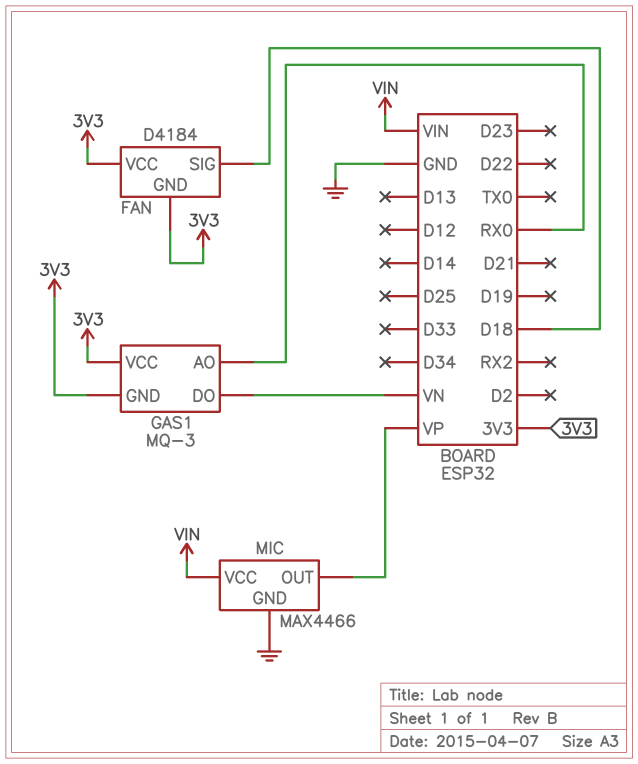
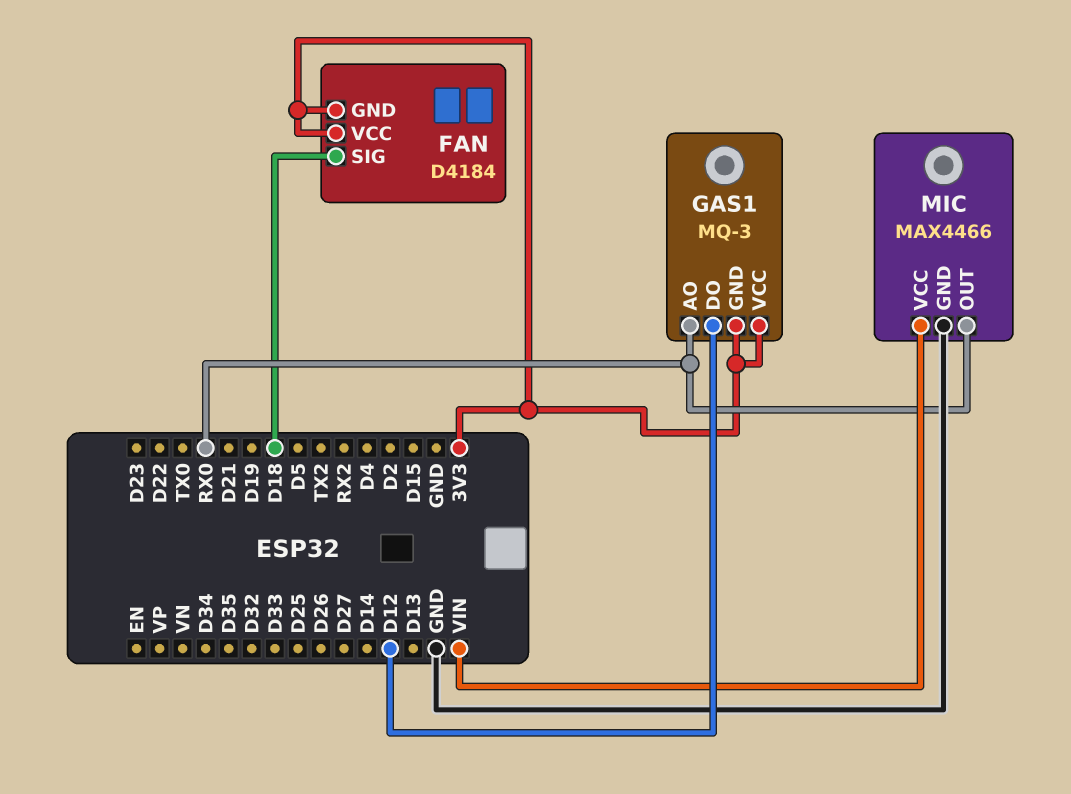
GAS1 pin DO: VN -> D12
MIC pin OUT: VP -> RX0

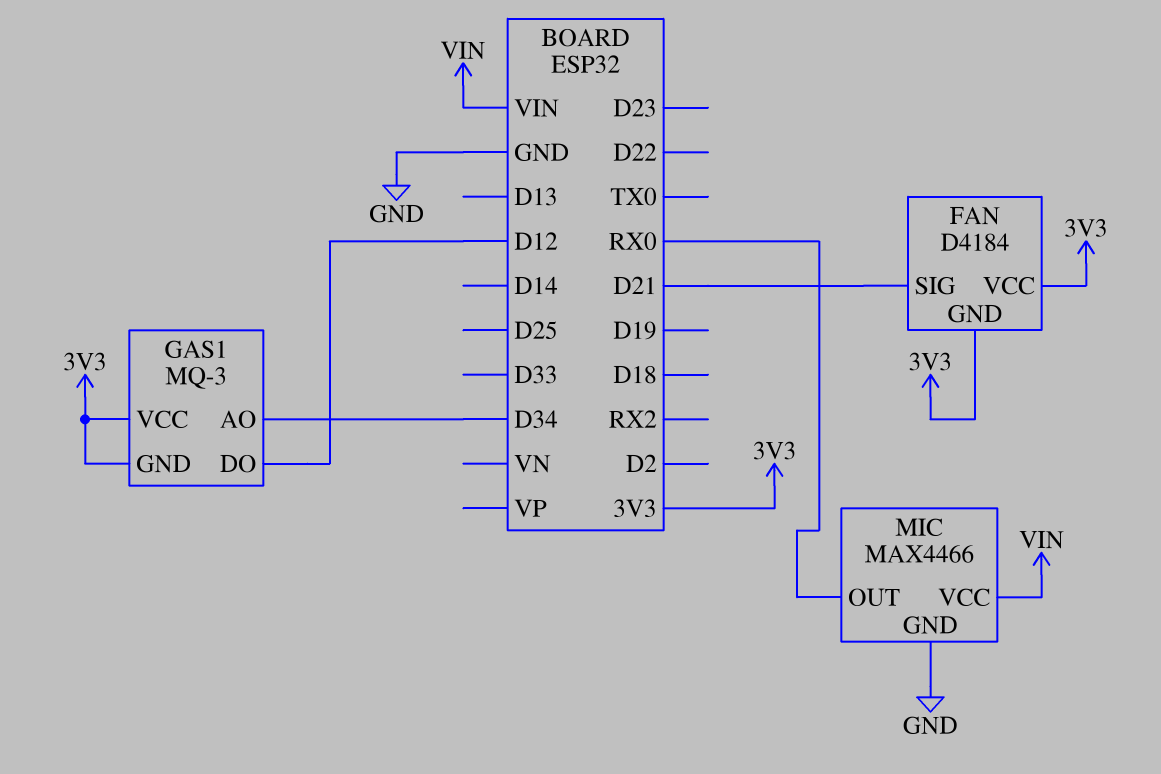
FAN pin SIG: D18 -> D21
GAS1 pin AO: RX0 -> D34

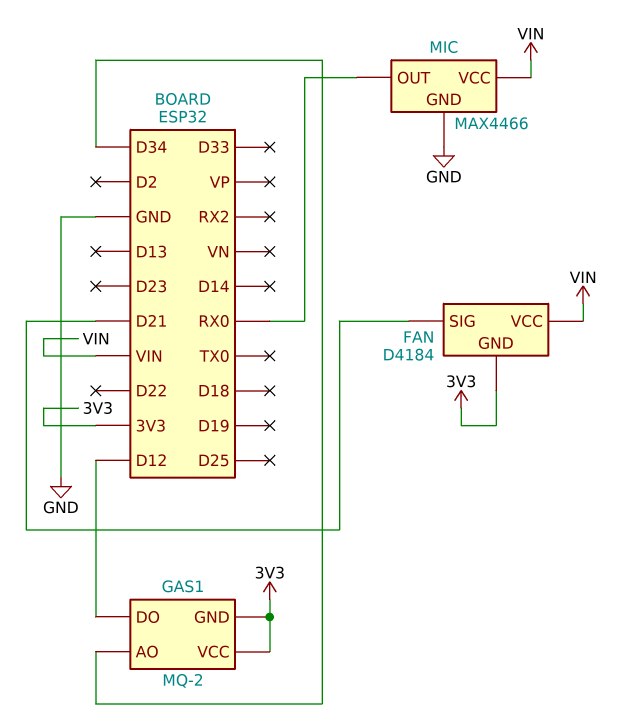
FAN pin VCC: 3V3 -> VIN
GAS1: MQ-3 -> MQ-2

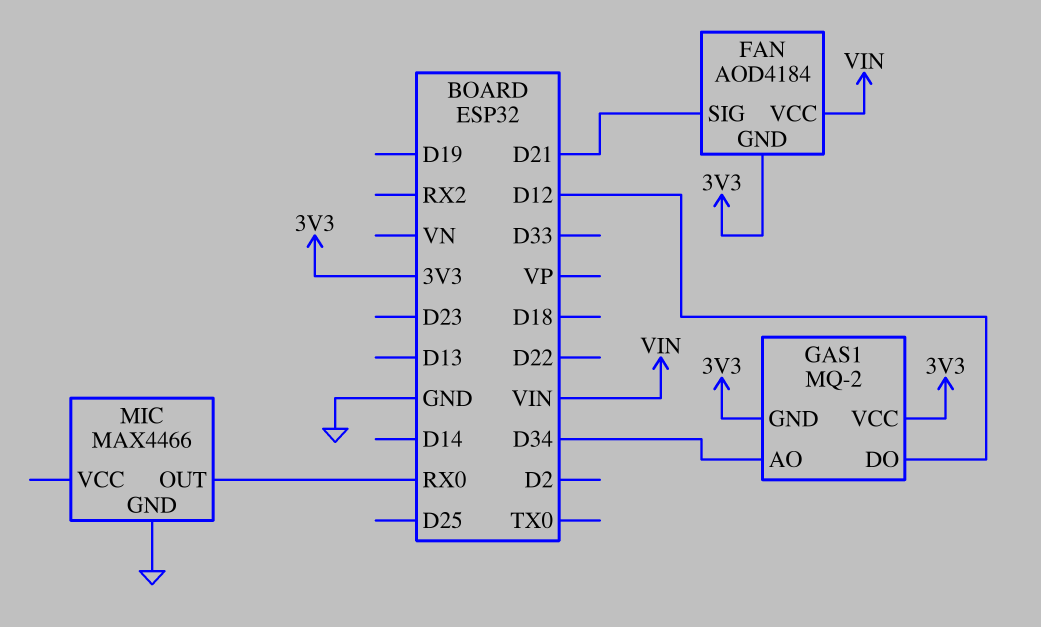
FAN: D4184 -> AOD4184
MIC pin VCC: VIN -> none

